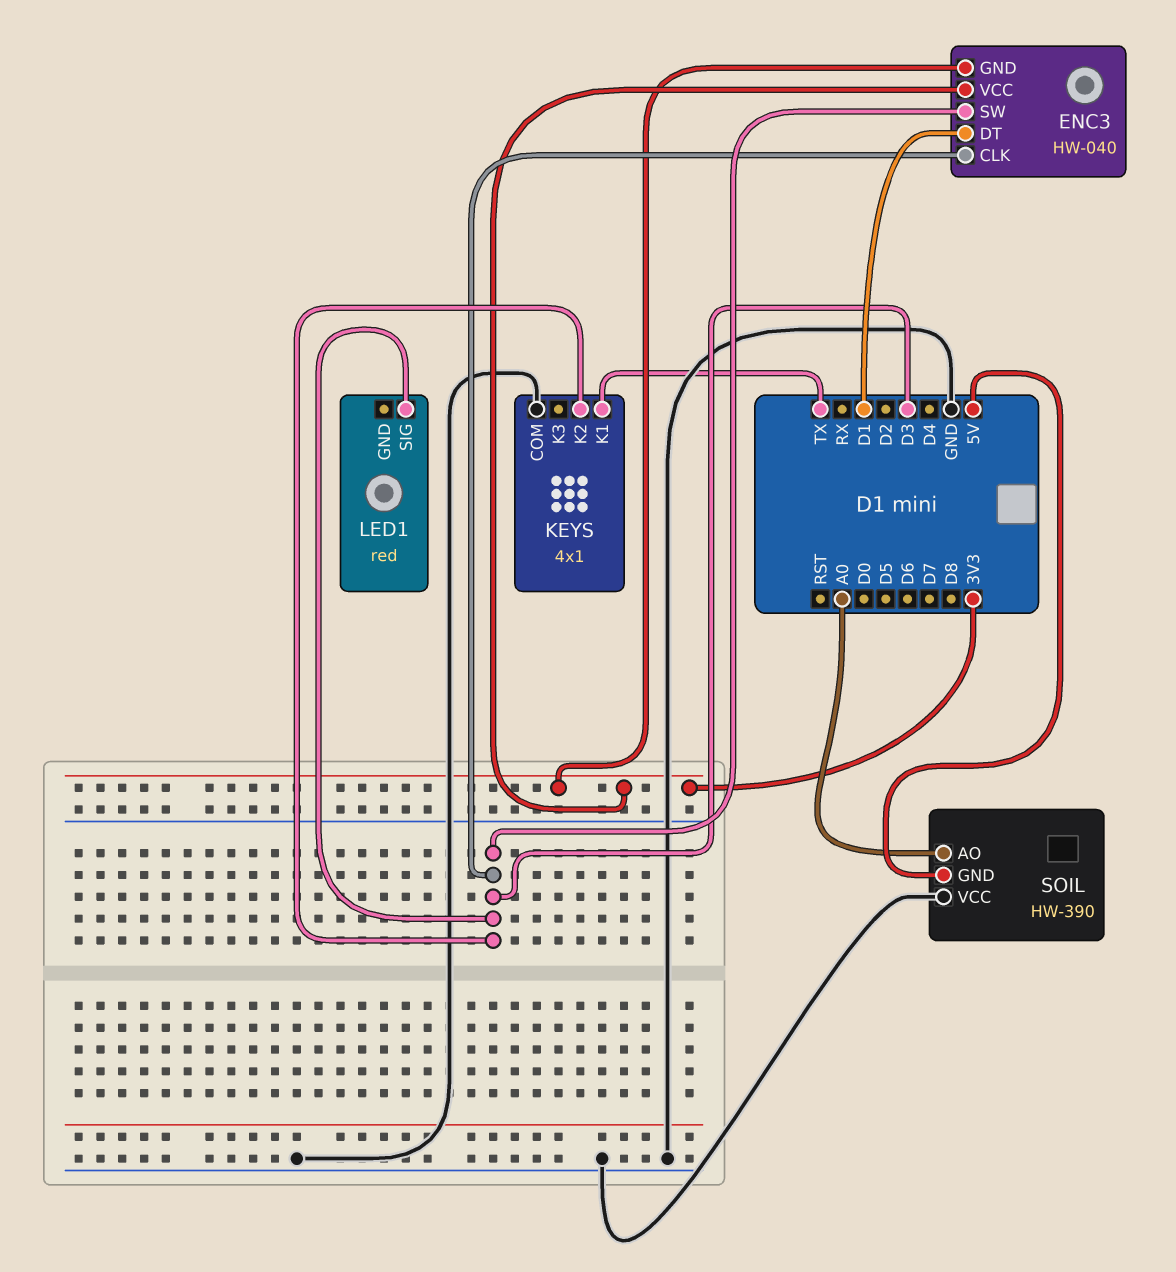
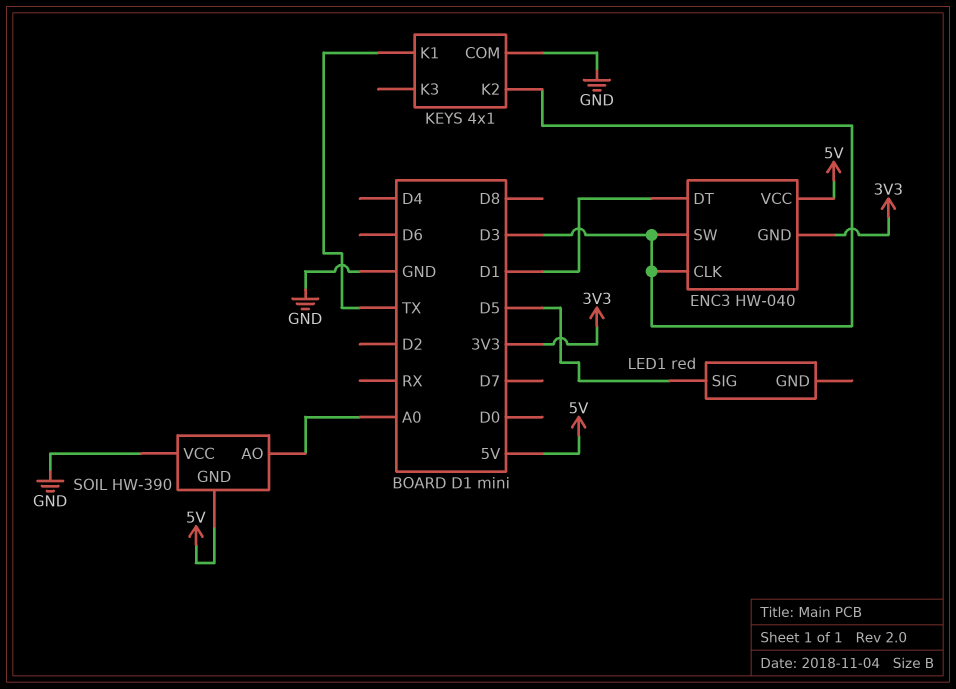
ENC3 pin VCC: 3V3 -> 5V
LED1 pin SIG: D3 -> D5

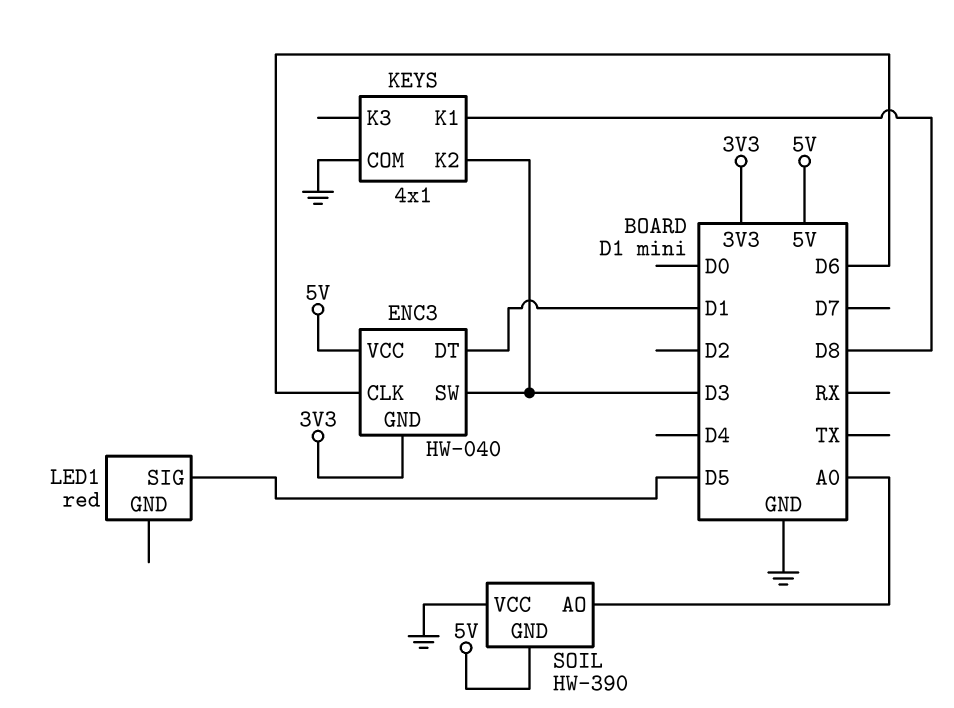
ENC3 pin CLK: D3 -> D6
KEYS pin K1: TX -> D8

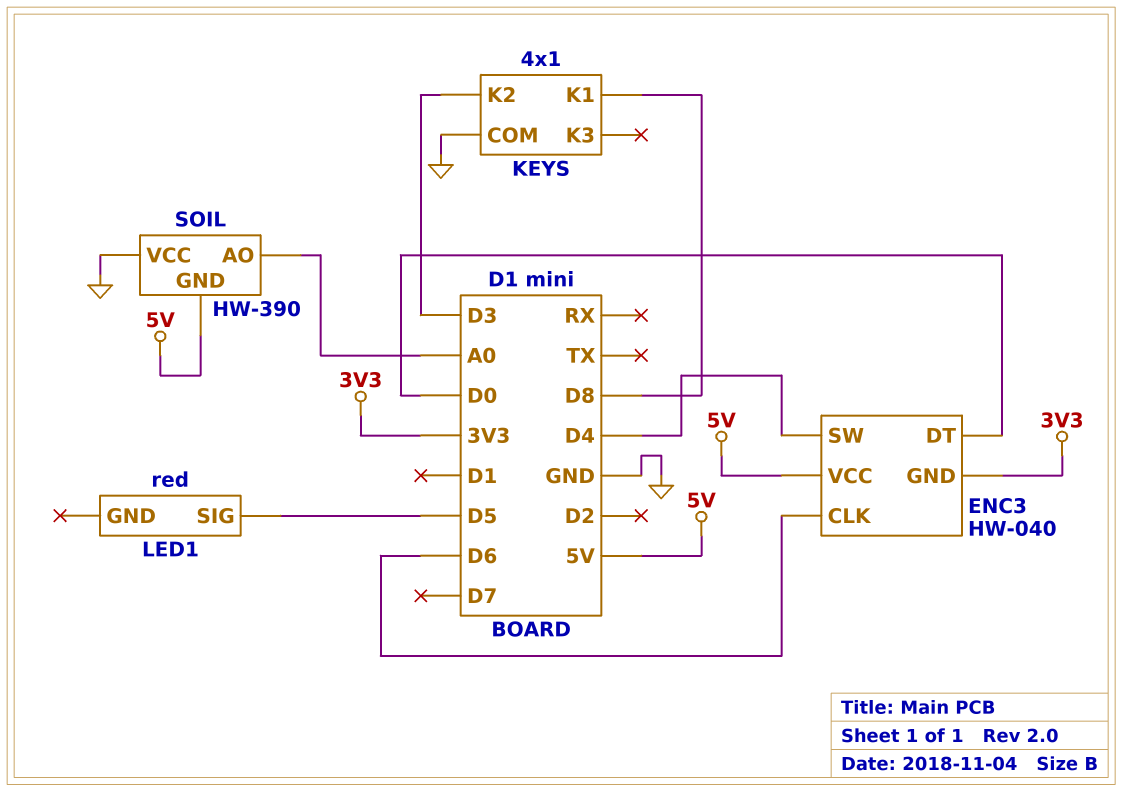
ENC3 pin DT: D1 -> D0
ENC3 pin SW: D3 -> D4

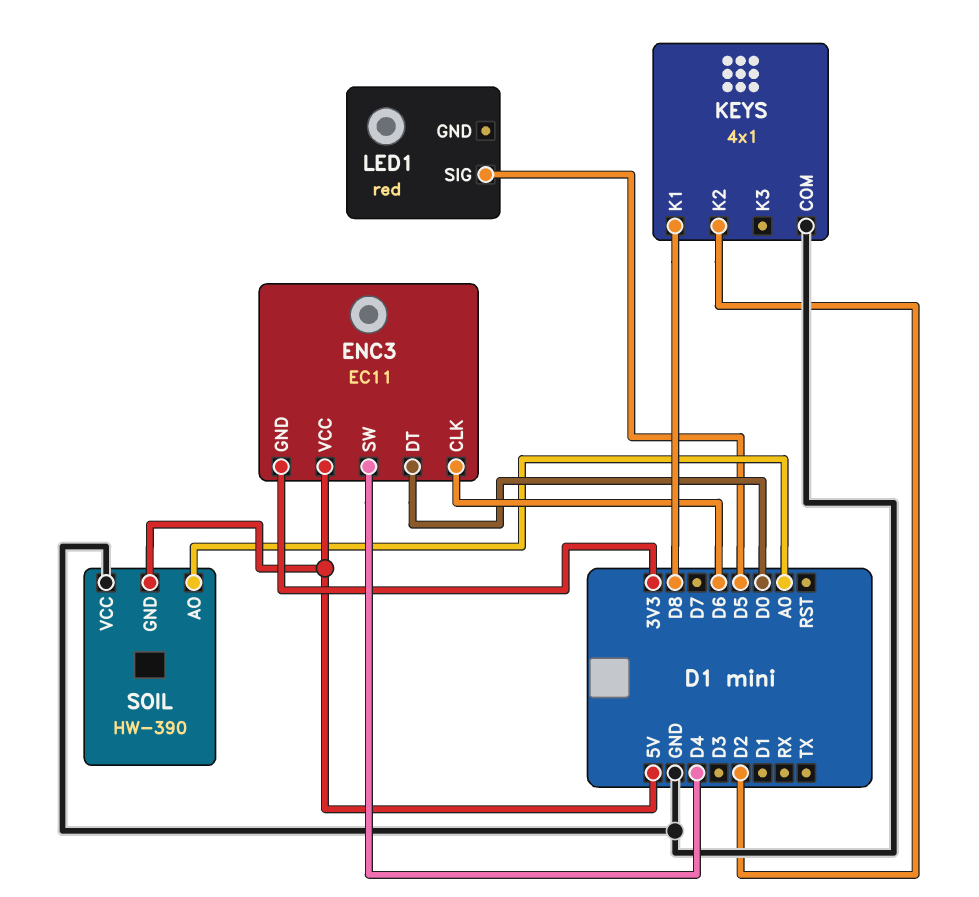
ENC3: HW-040 -> EC11
KEYS pin K2: D3 -> D2

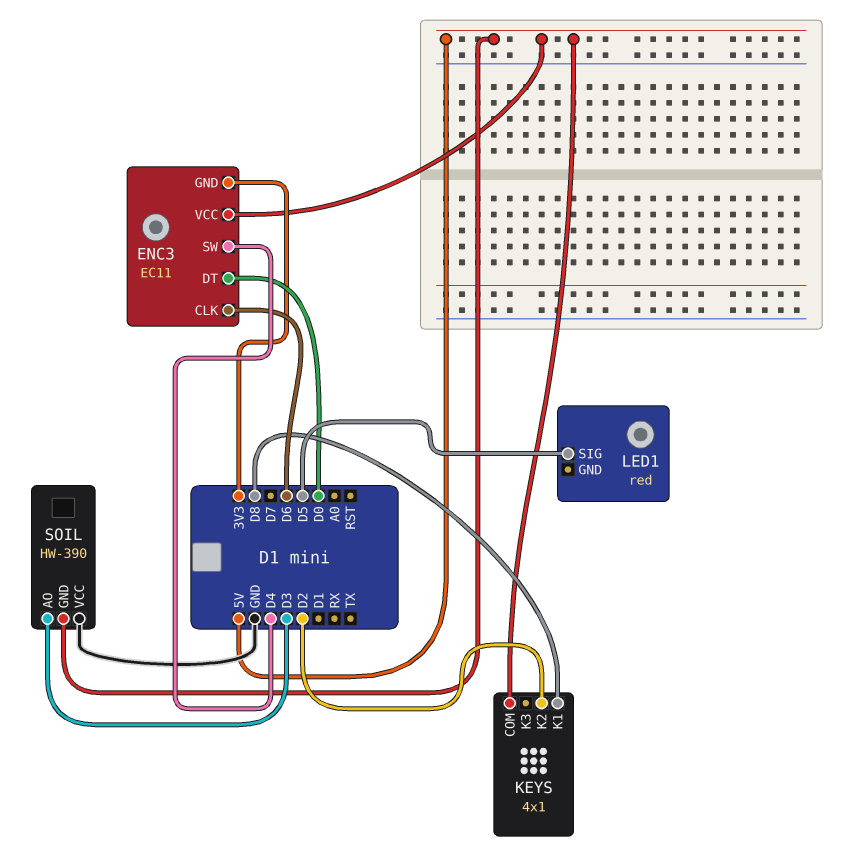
KEYS pin COM: GND -> 5V
SOIL pin AO: A0 -> D3

